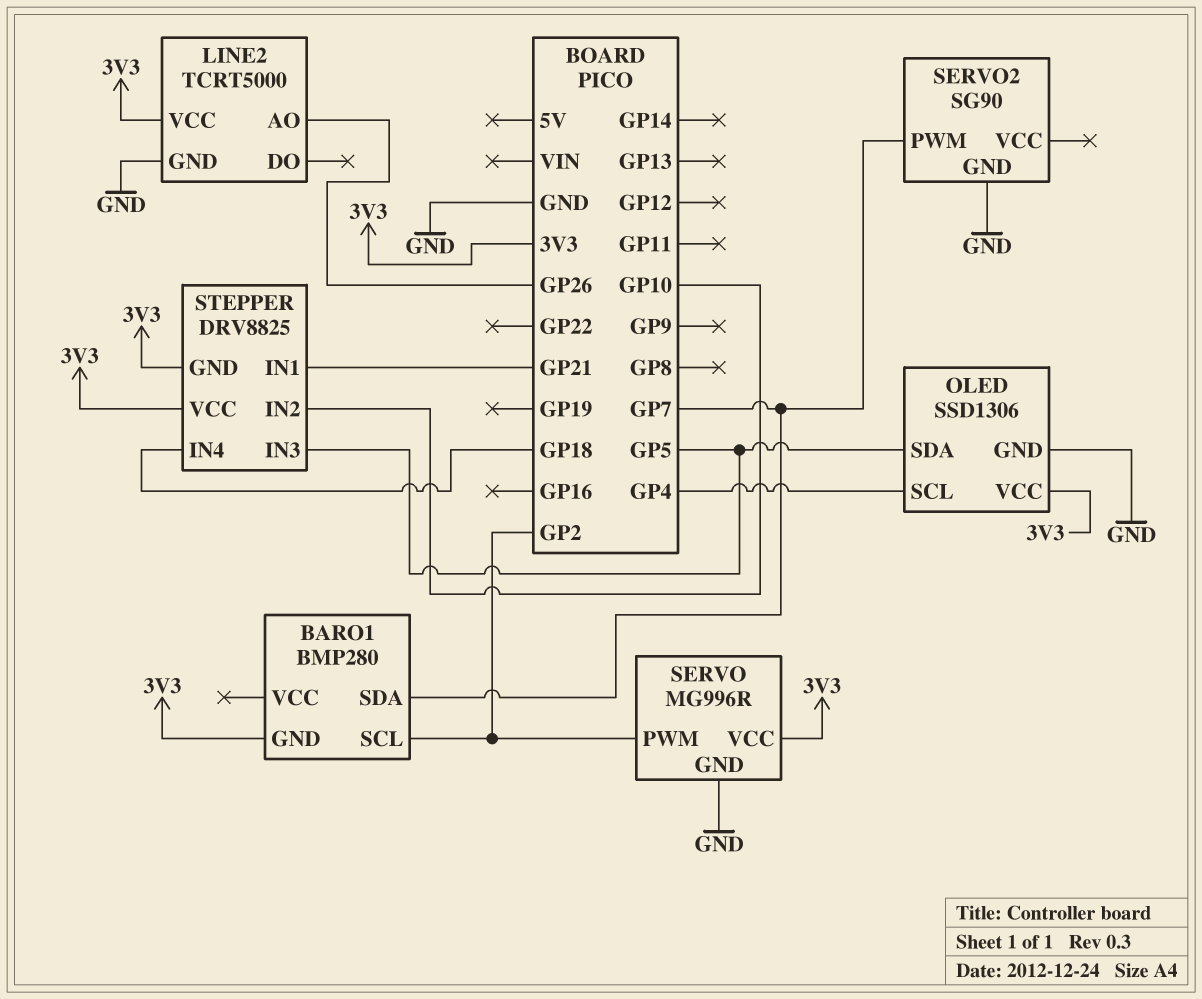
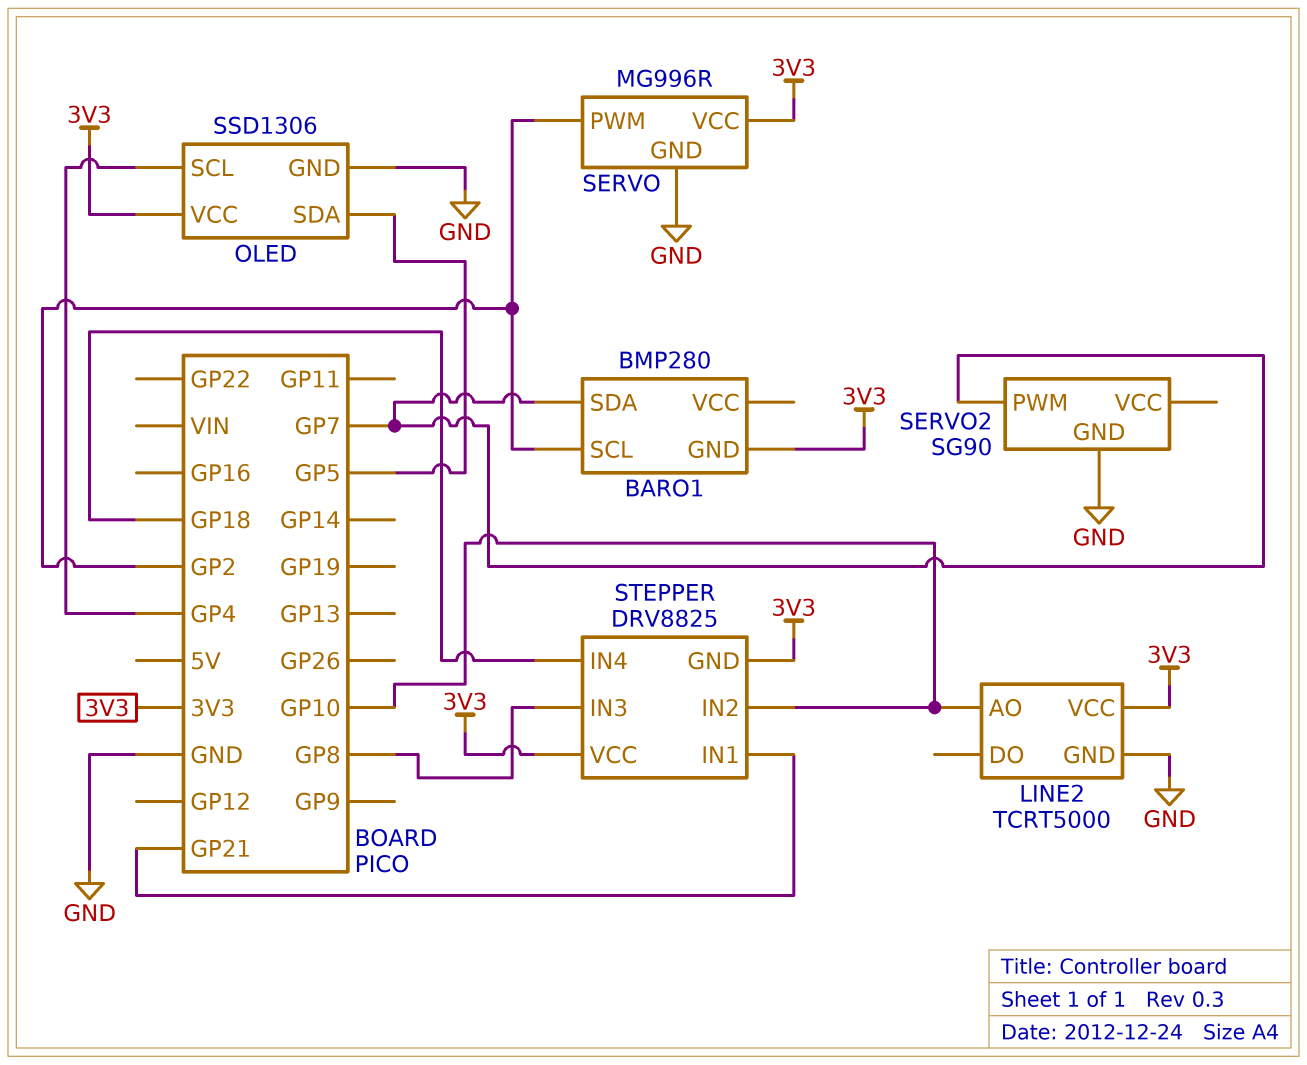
LINE2 pin AO: GP26 -> GP10
STEPPER pin IN3: GP5 -> GP8

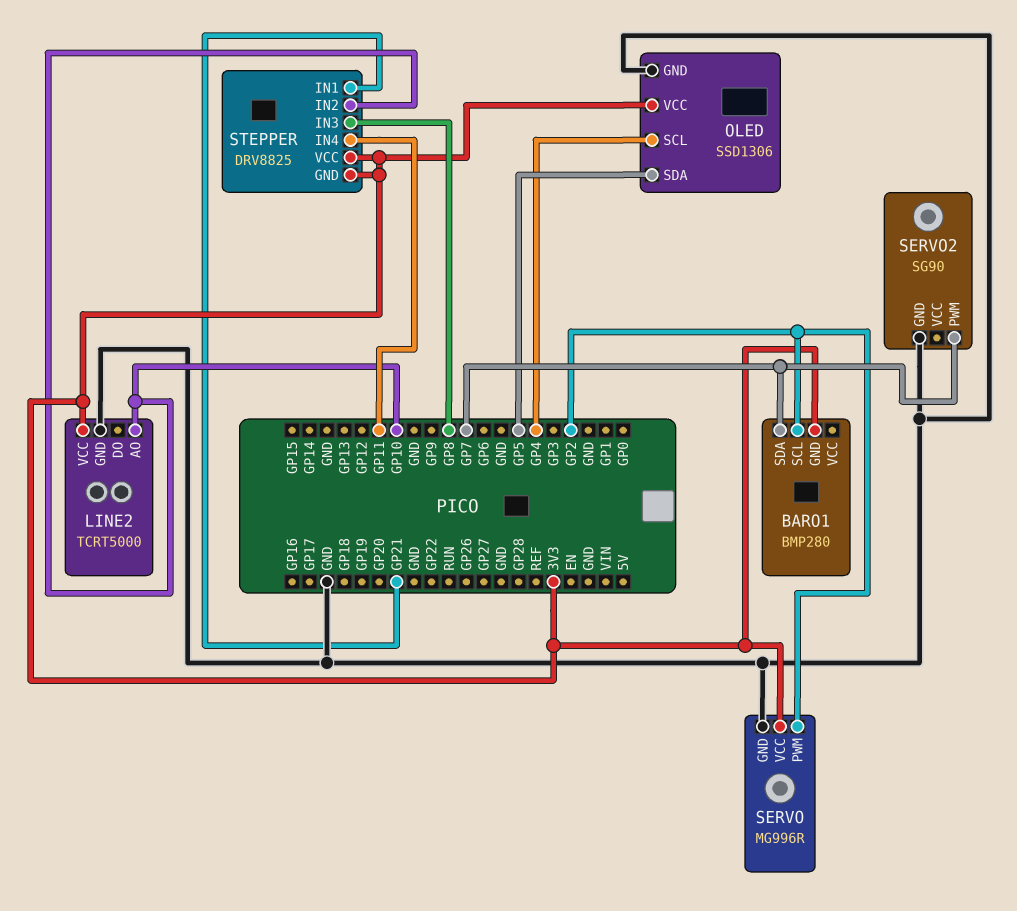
STEPPER pin IN4: GP18 -> GP11

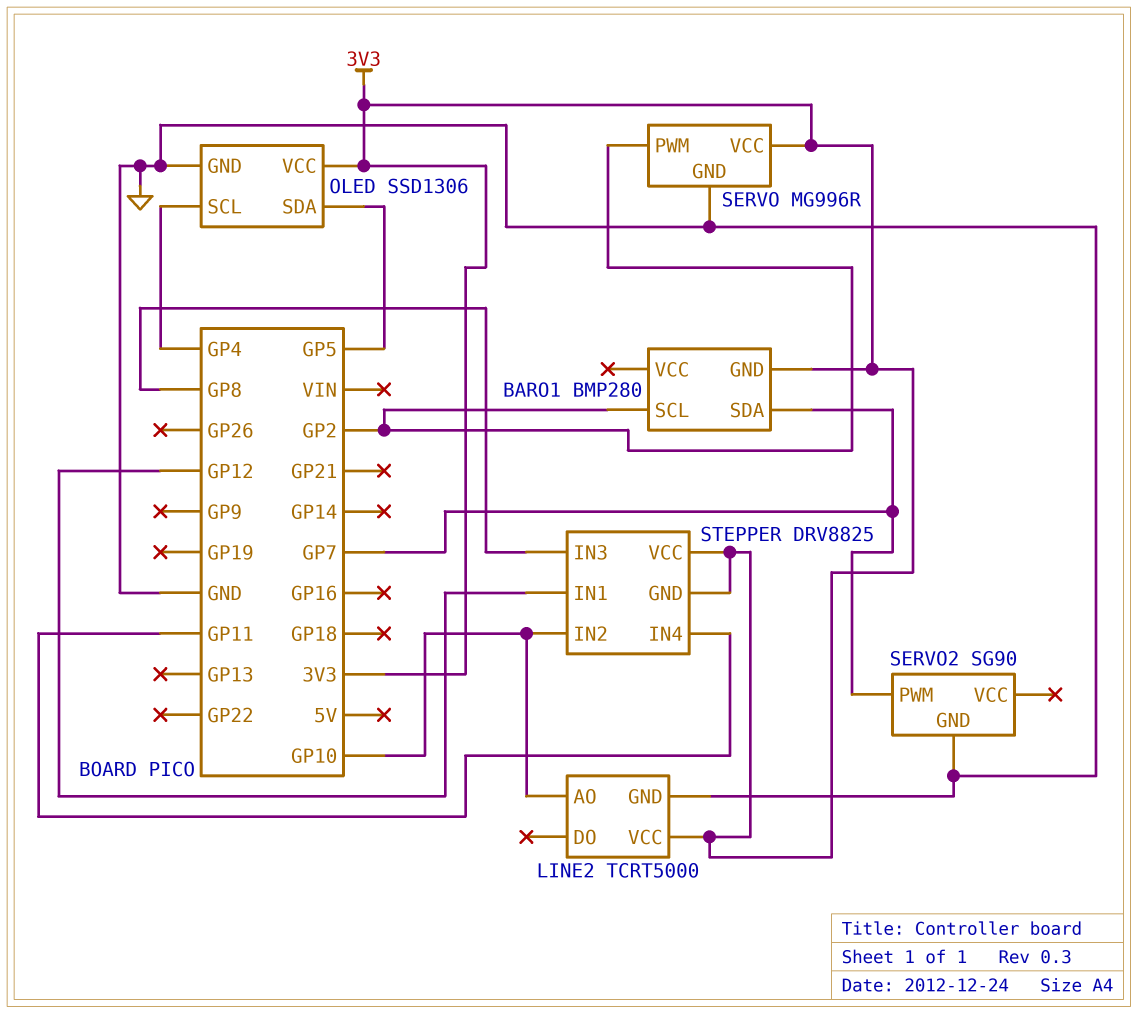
STEPPER pin IN1: GP21 -> GP12

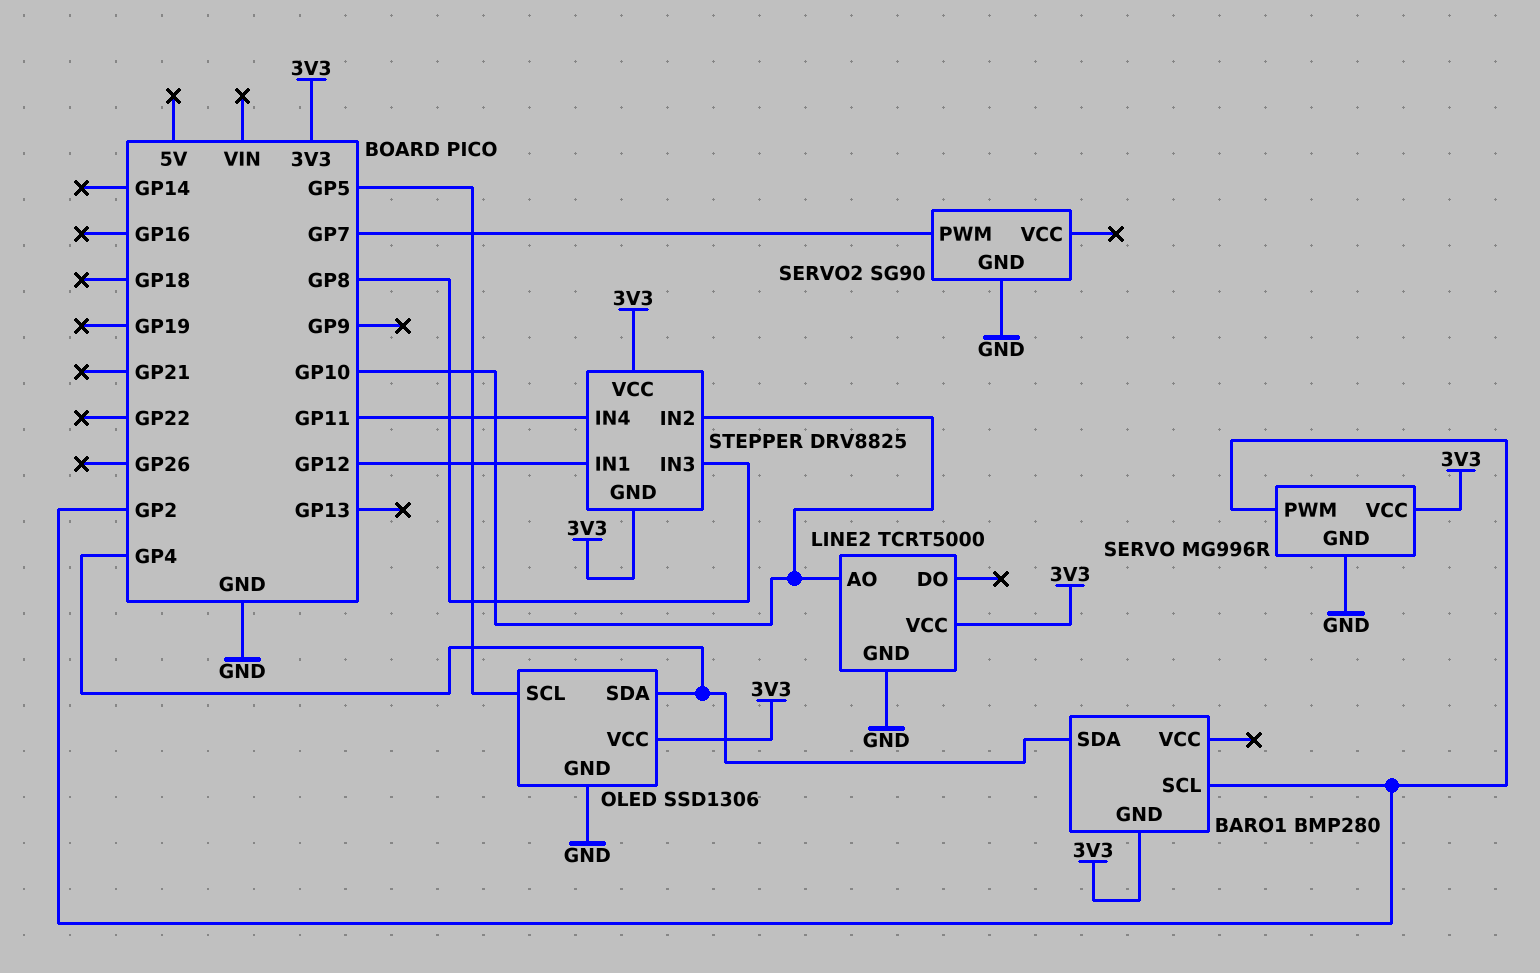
BARO1 pin SDA: GP7 -> GP4
OLED pin SCL: GP4 -> GP5
OLED pin SDA: GP5 -> GP4

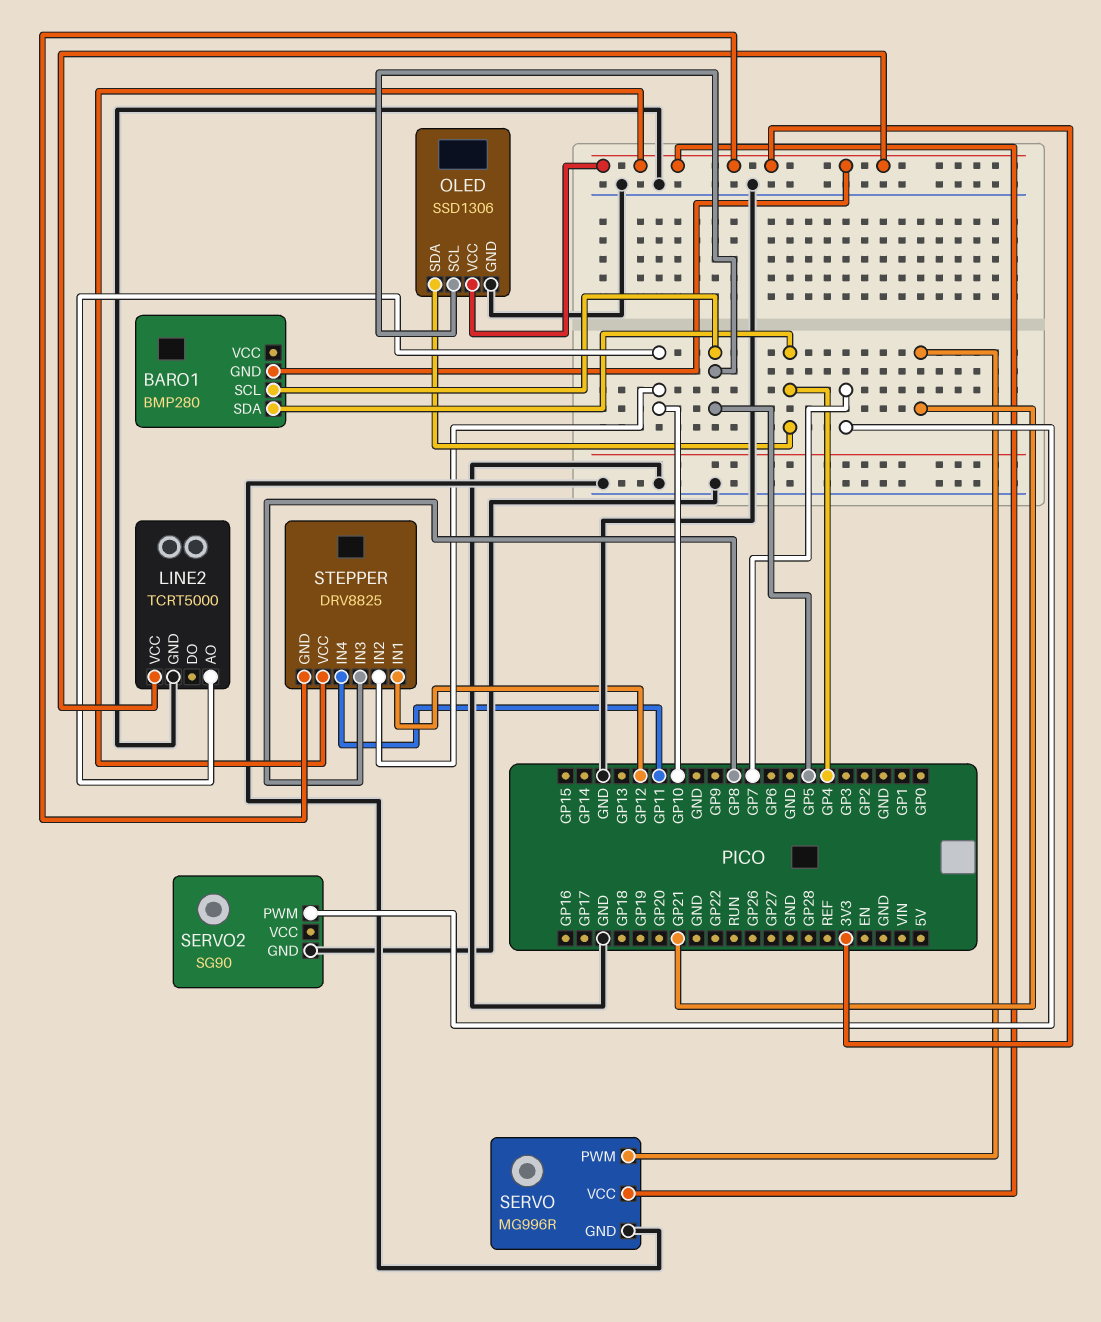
BARO1 pin SCL: GP2 -> GP5
SERVO pin PWM: GP2 -> GP21

